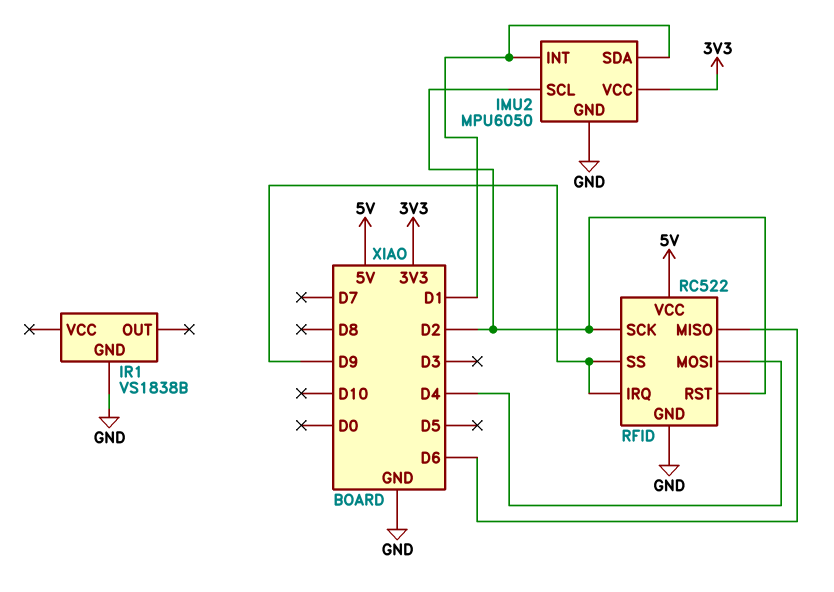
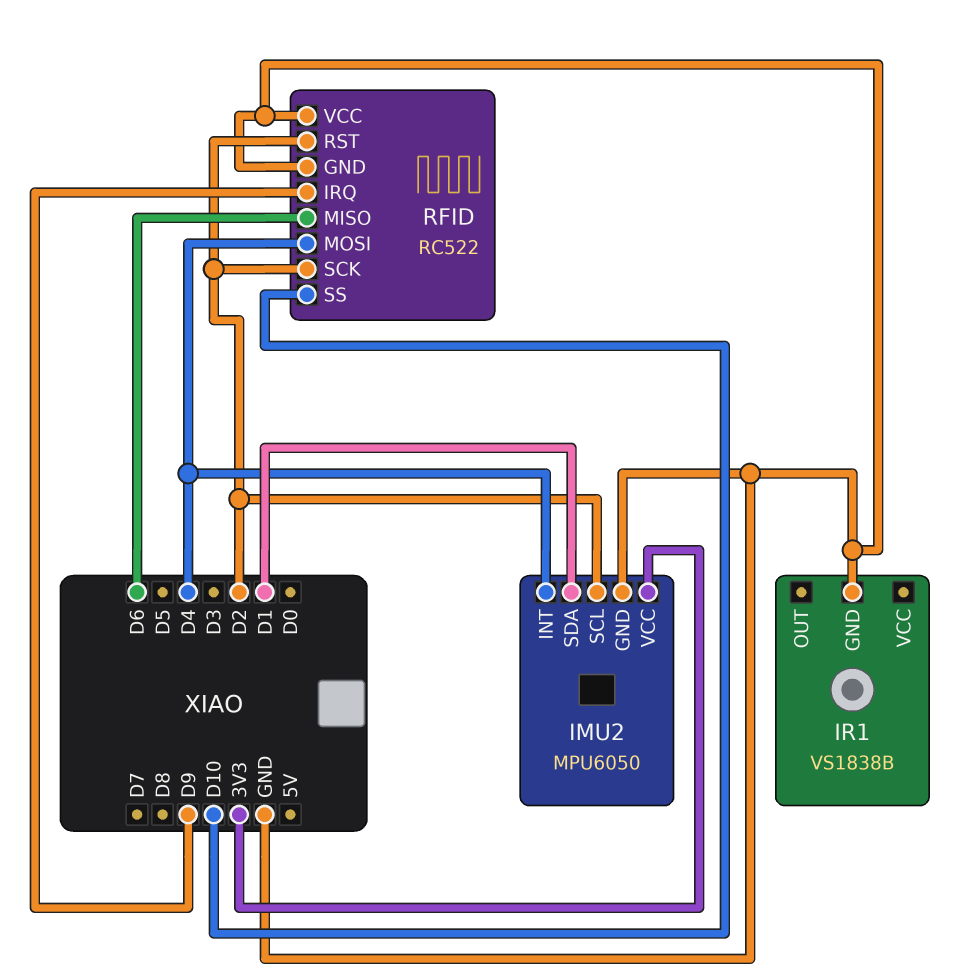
IMU2 pin INT: D1 -> D4
RFID pin SS: D9 -> D10
RFID pin VCC: 5V -> GND

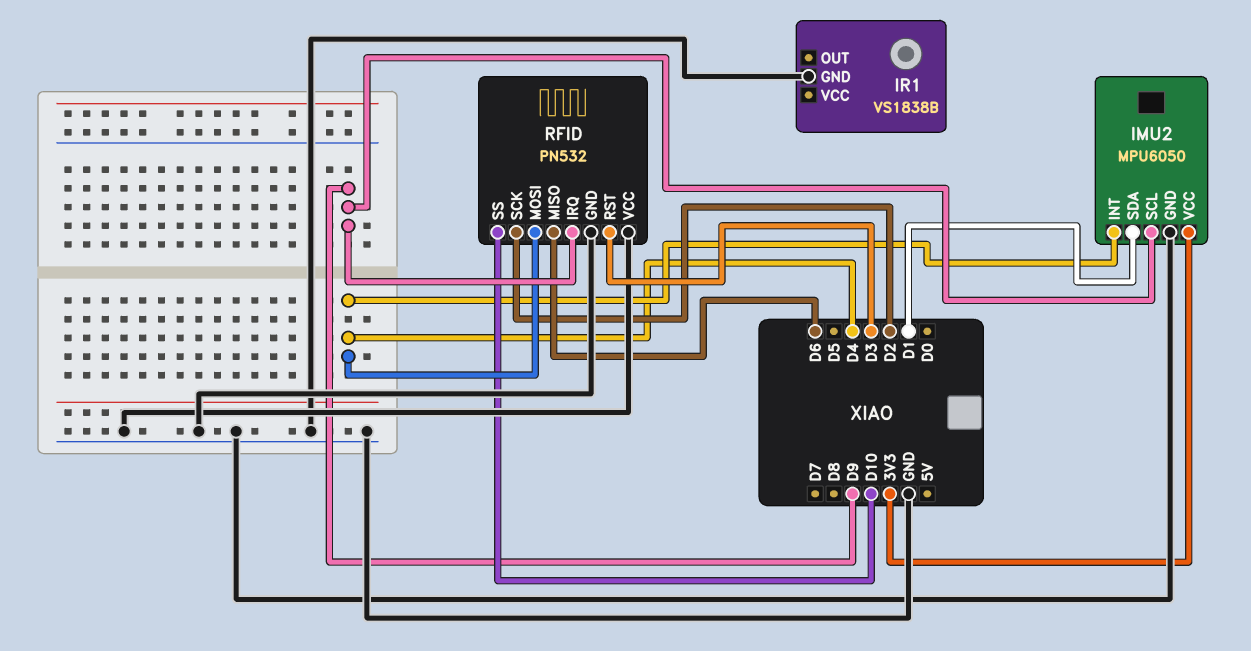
IMU2 pin SCL: D2 -> D9
RFID: RC522 -> PN532
RFID pin RST: D2 -> D3

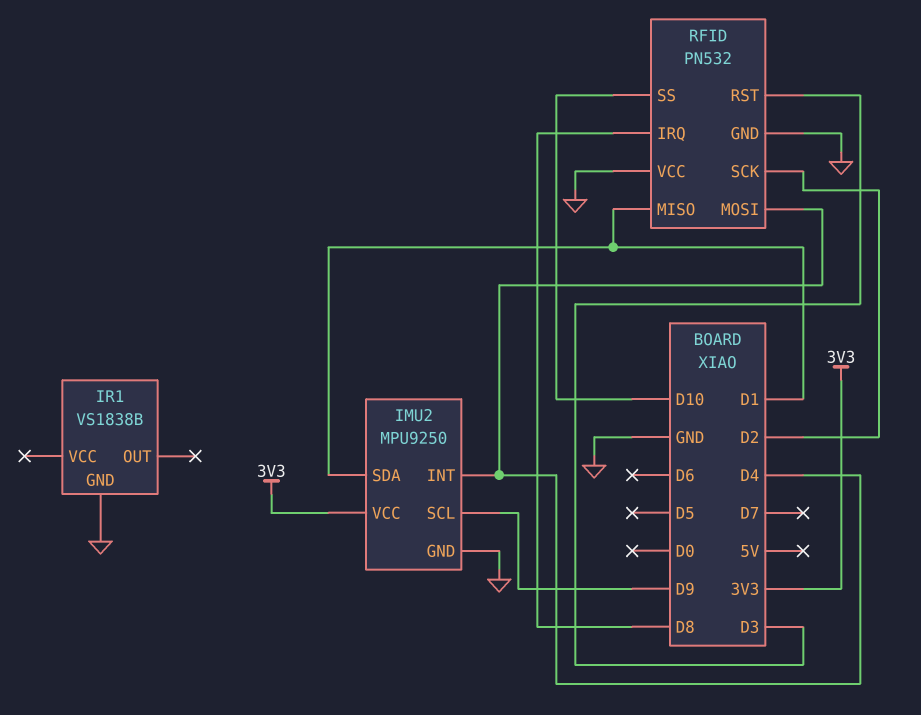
IMU2: MPU6050 -> MPU9250
RFID pin IRQ: D9 -> D8
RFID pin MISO: D6 -> D1

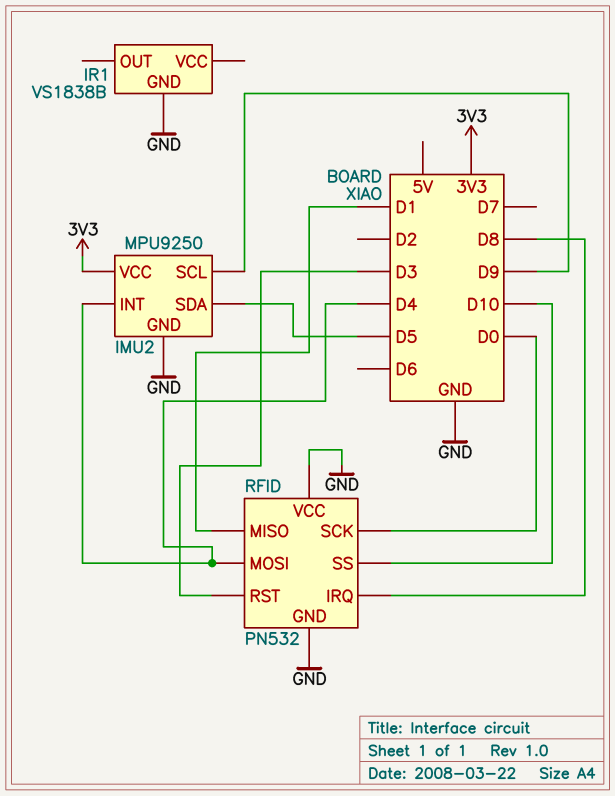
IMU2 pin SDA: D1 -> D5
RFID pin SCK: D2 -> D0

